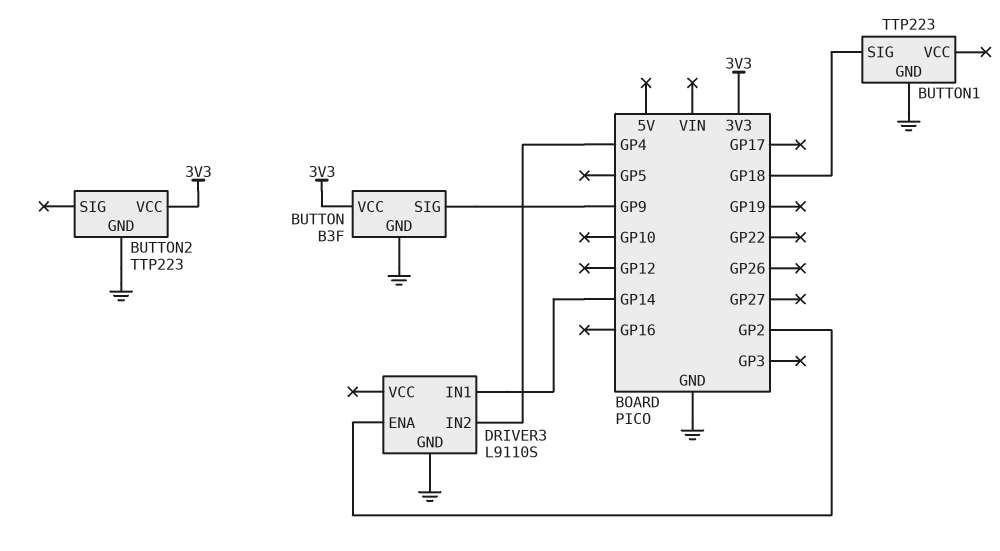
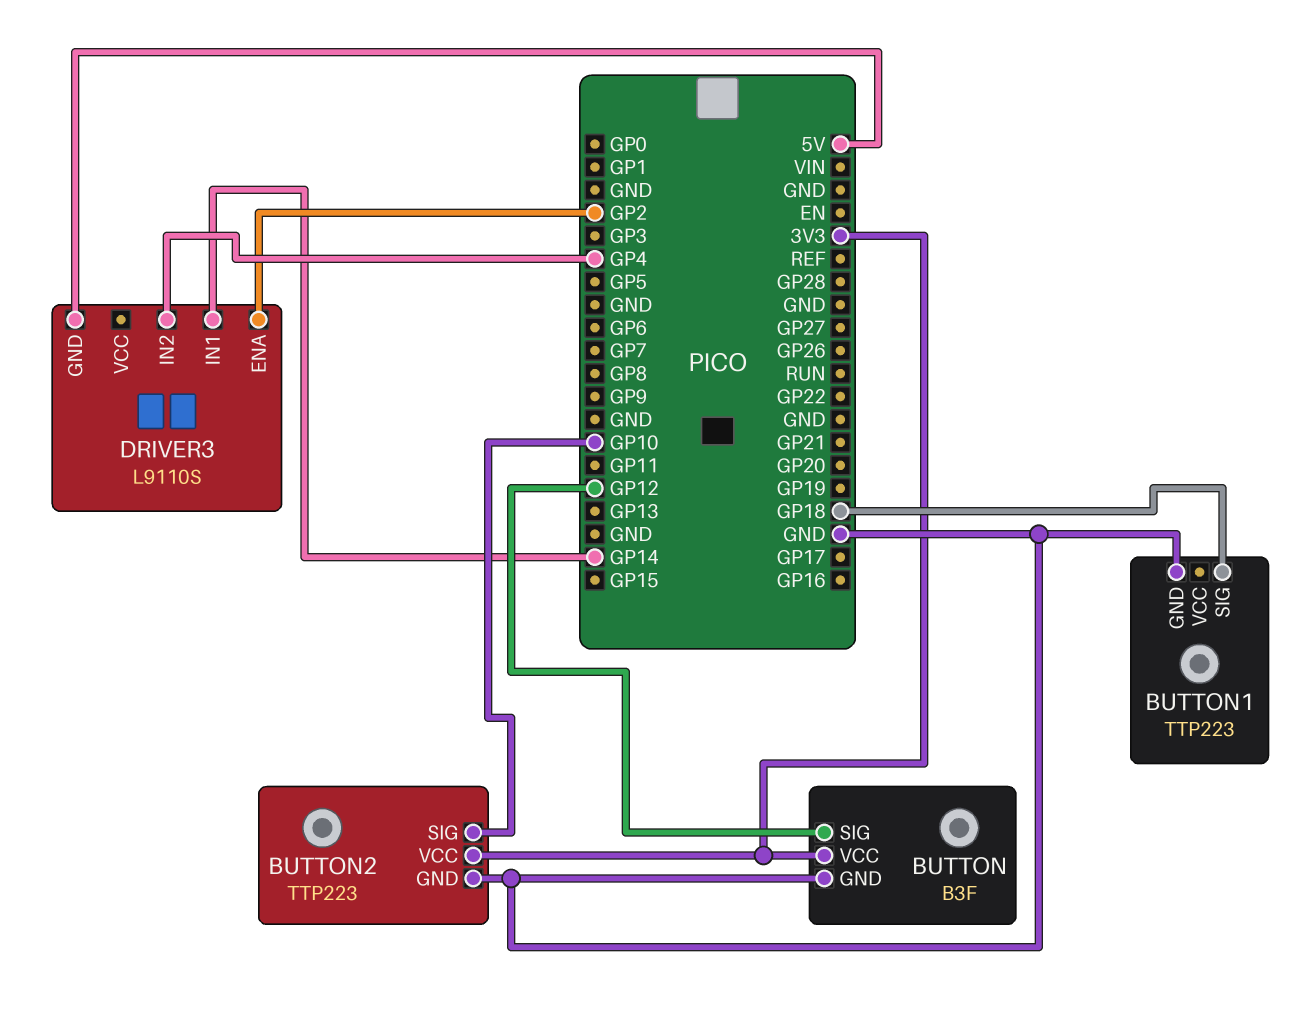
BUTTON pin SIG: GP9 -> GP12
BUTTON2 pin SIG: none -> GP10
DRIVER3 pin GND: GND -> 5V

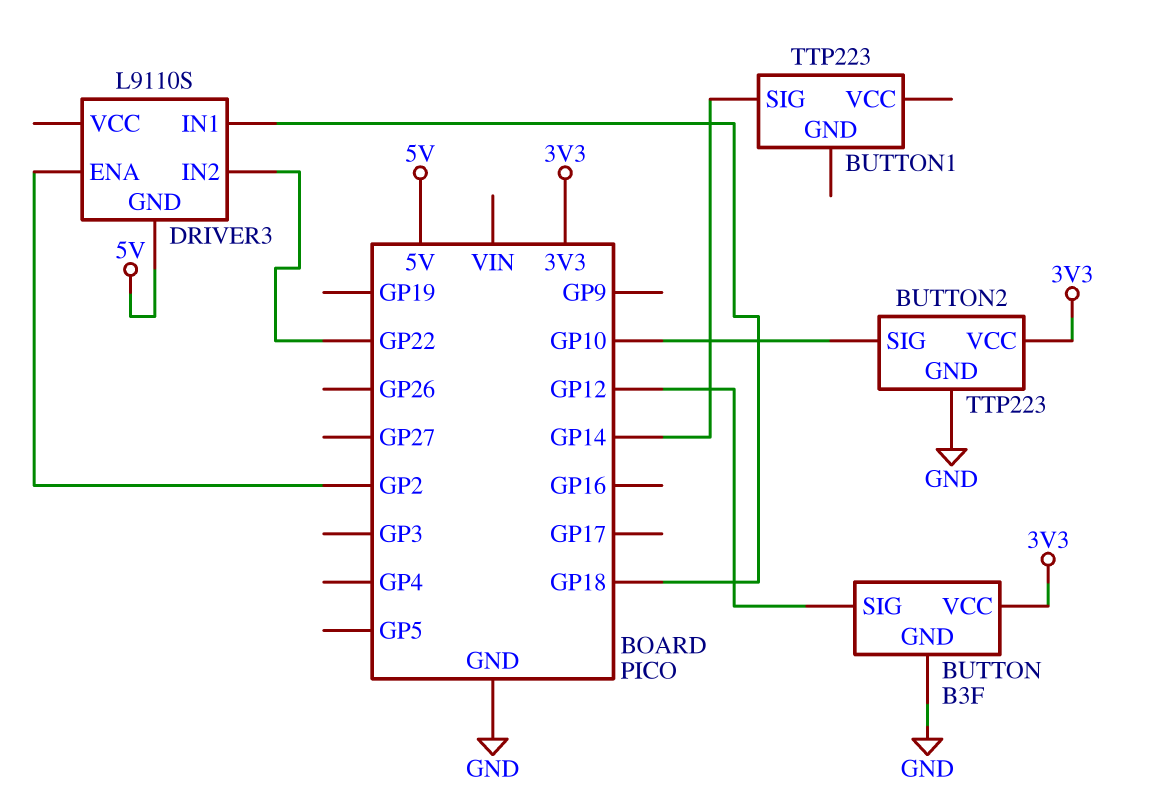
BUTTON1 pin GND: GND -> none
BUTTON1 pin SIG: GP18 -> GP14
DRIVER3 pin IN1: GP14 -> GP18
DRIVER3 pin IN2: GP4 -> GP22

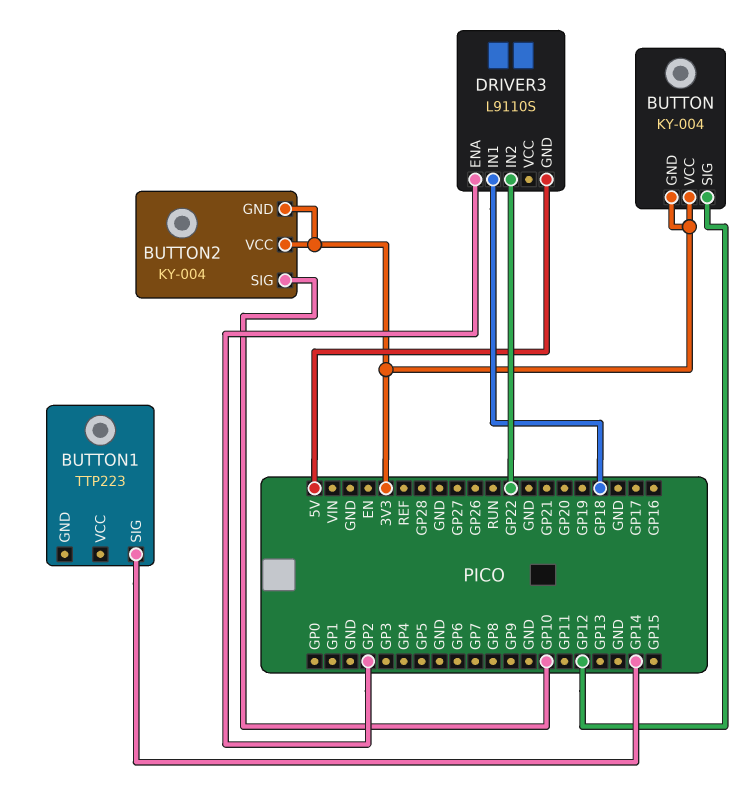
BUTTON: B3F -> KY-004
BUTTON pin GND: GND -> 3V3
BUTTON2: TTP223 -> KY-004
BUTTON2 pin GND: GND -> 3V3

